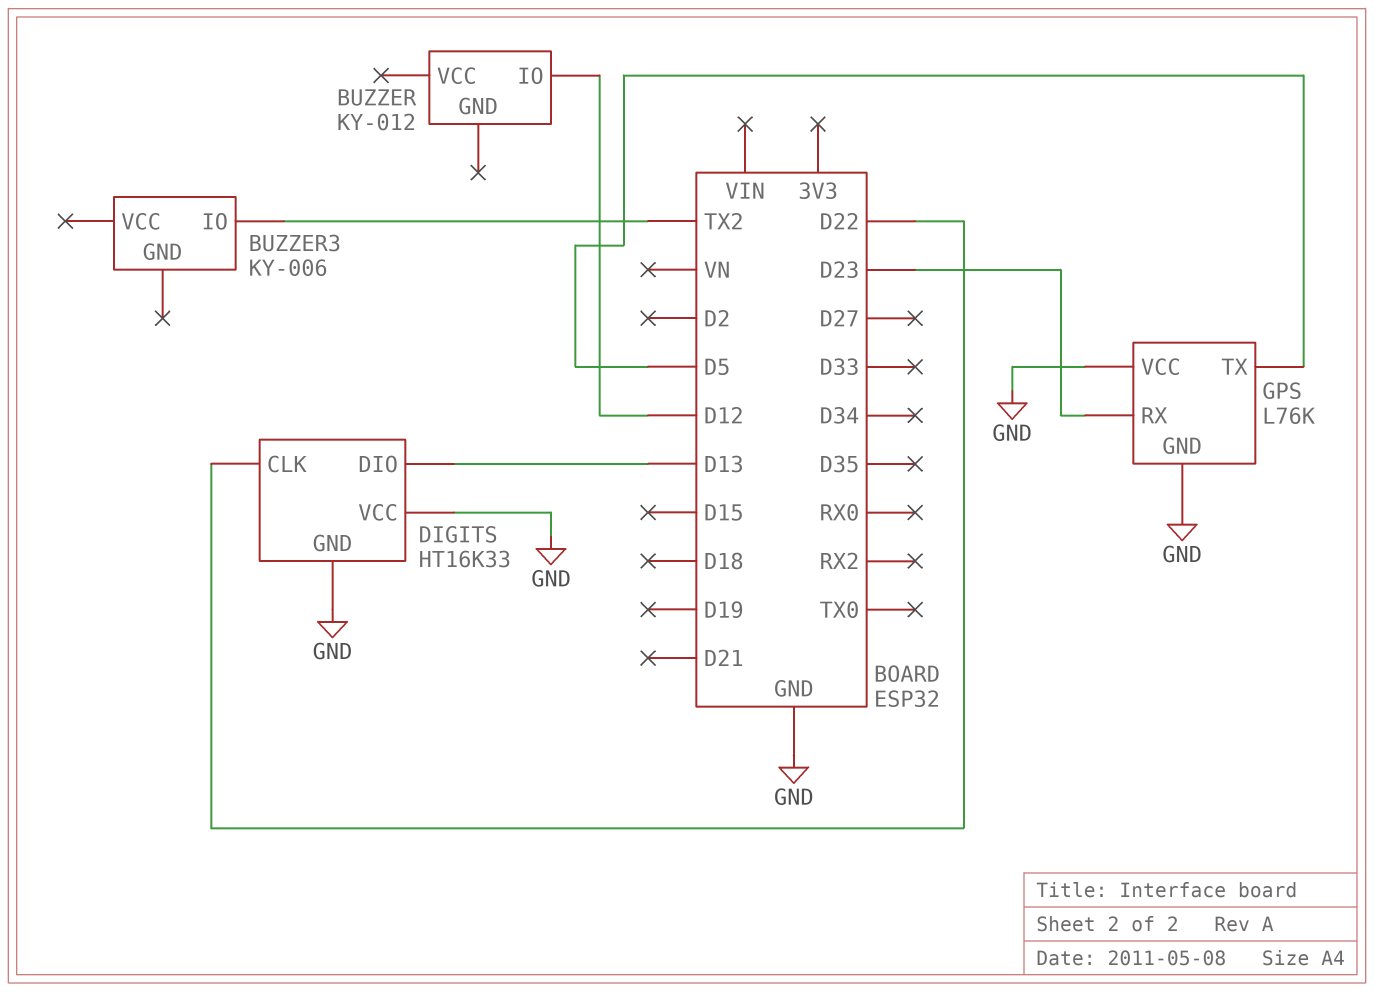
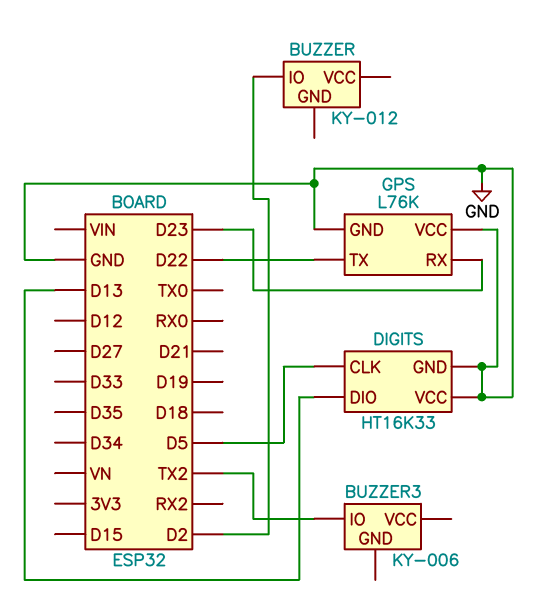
BUZZER pin IO: D12 -> D2
DIGITS pin CLK: D22 -> D5
GPS pin TX: D5 -> D22

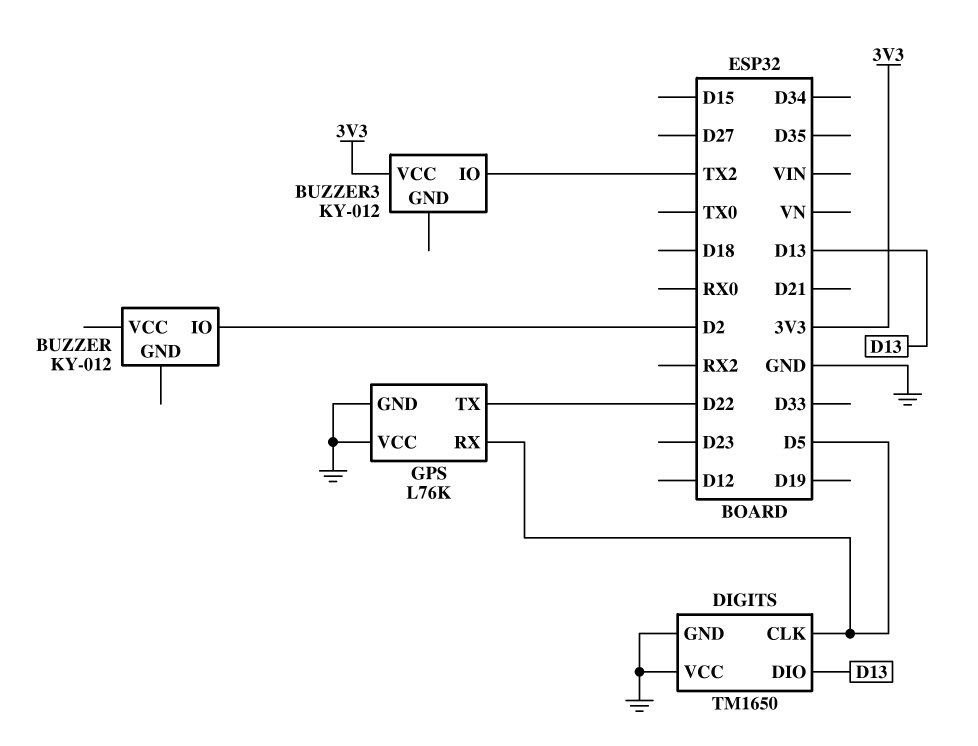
BUZZER3: KY-006 -> KY-012
BUZZER3 pin VCC: none -> 3V3
DIGITS: HT16K33 -> TM1650
GPS pin RX: D23 -> D5

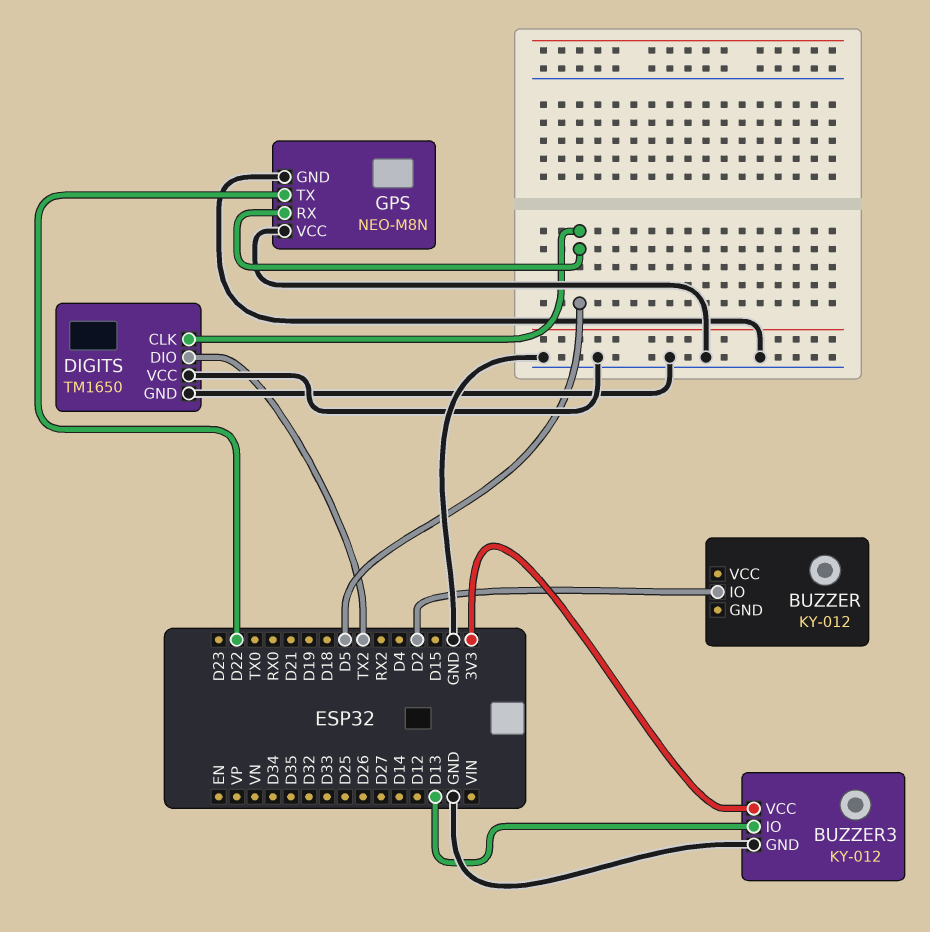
BUZZER3 pin GND: none -> GND
BUZZER3 pin IO: TX2 -> D13
DIGITS pin DIO: D13 -> TX2
GPS: L76K -> NEO-M8N

